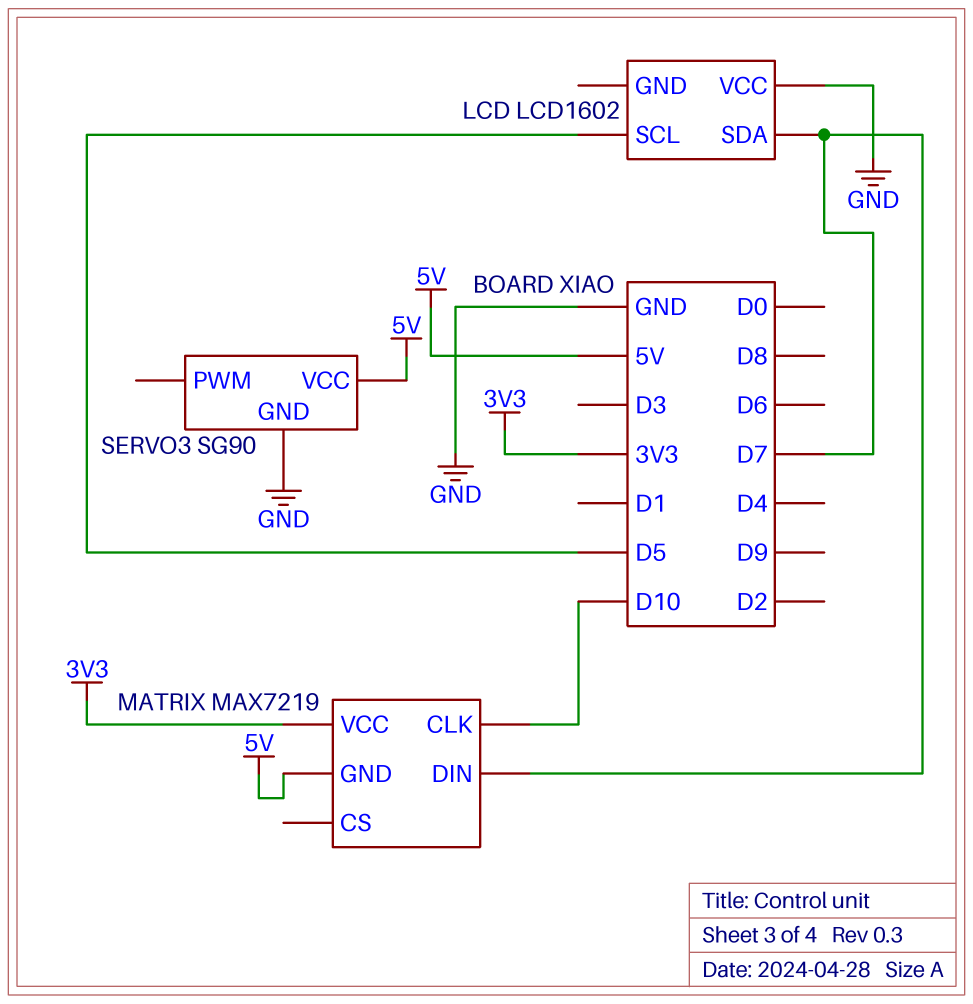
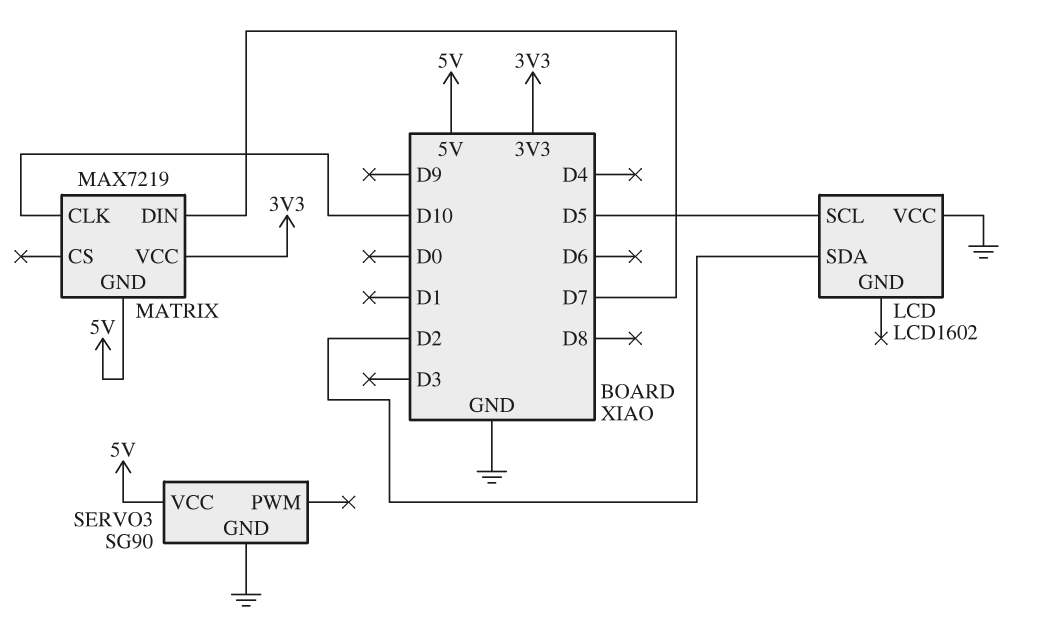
LCD pin SDA: D7 -> D2

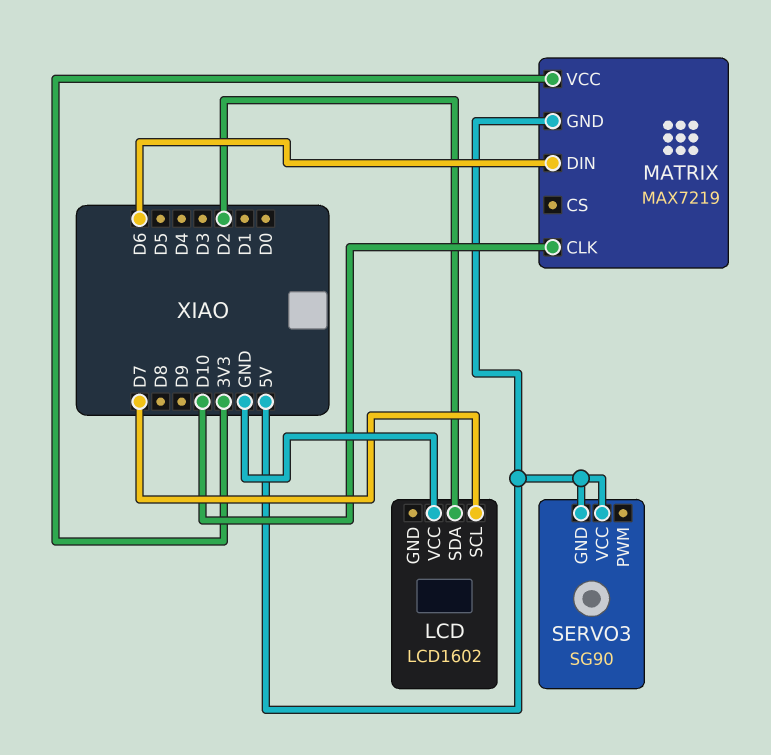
LCD pin SCL: D5 -> D7
MATRIX pin DIN: D7 -> D6
SERVO3 pin GND: GND -> 5V

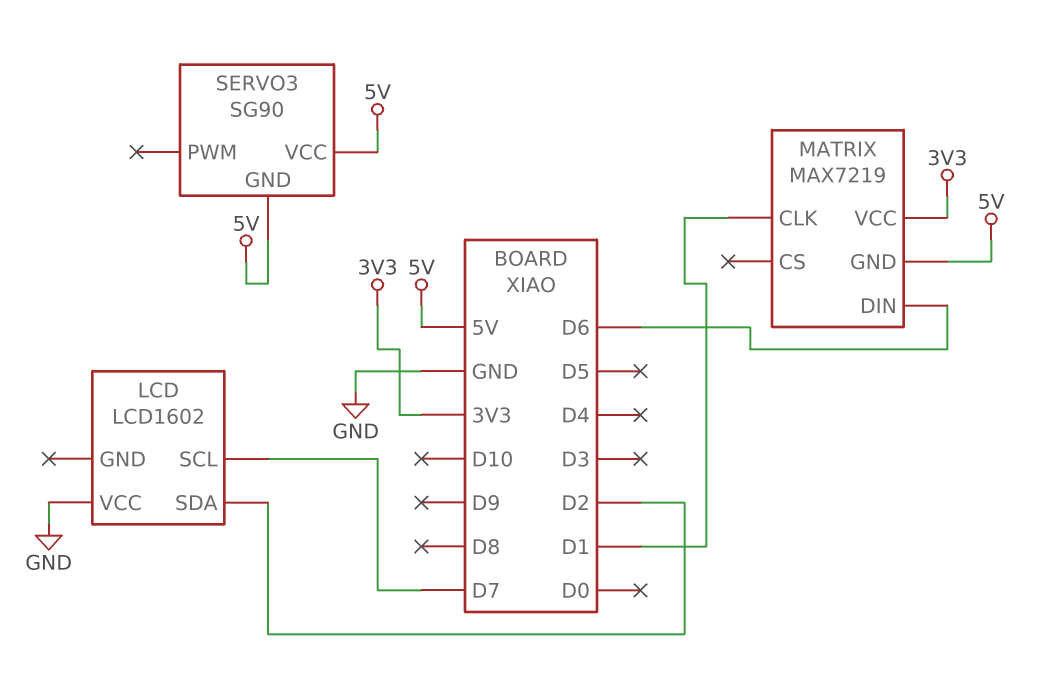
MATRIX pin CLK: D10 -> D1

